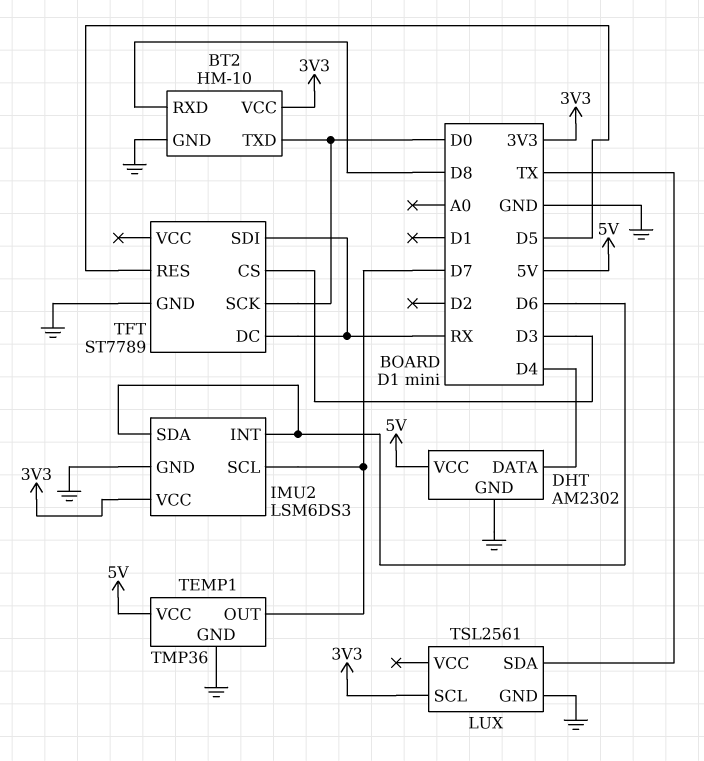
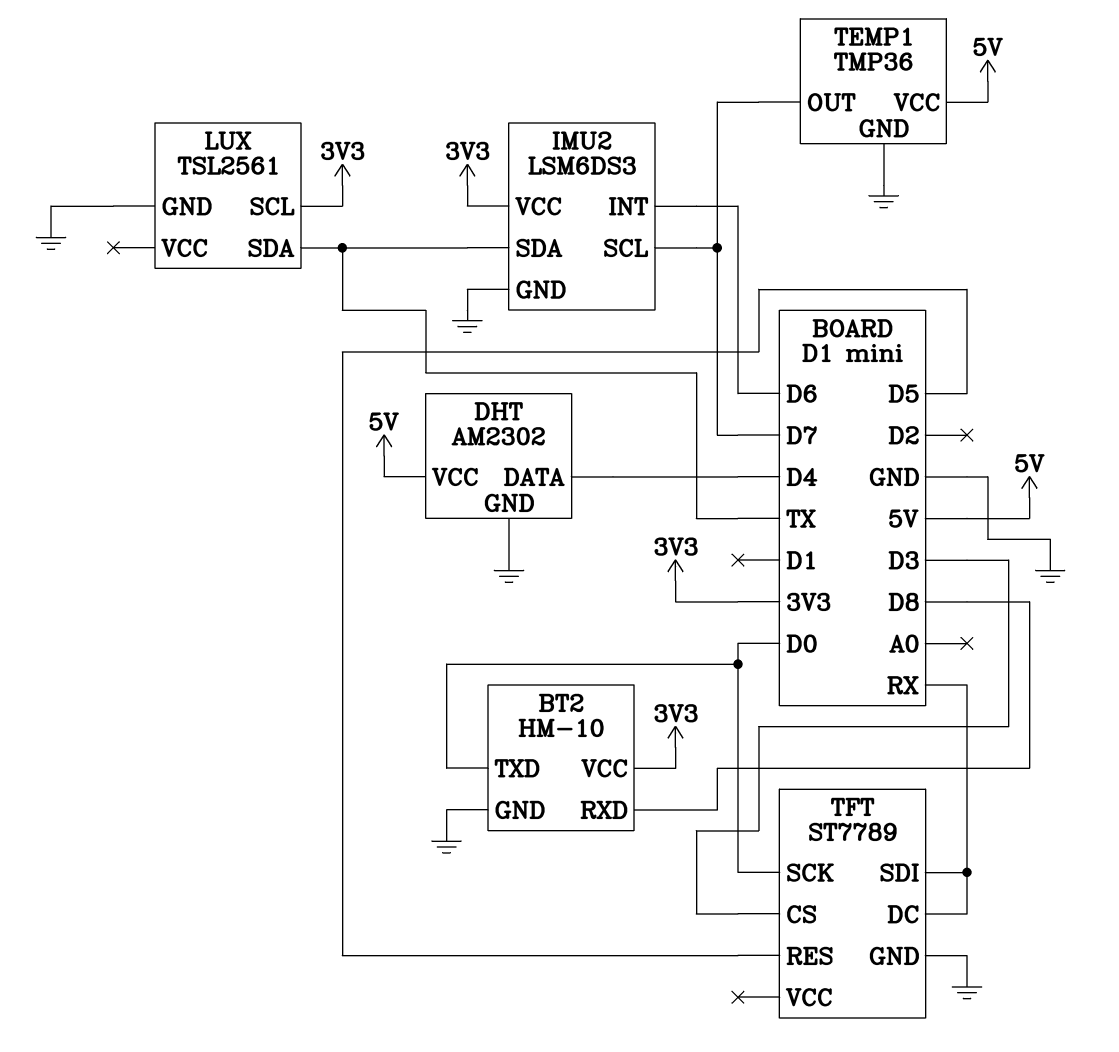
IMU2 pin SDA: D6 -> TX

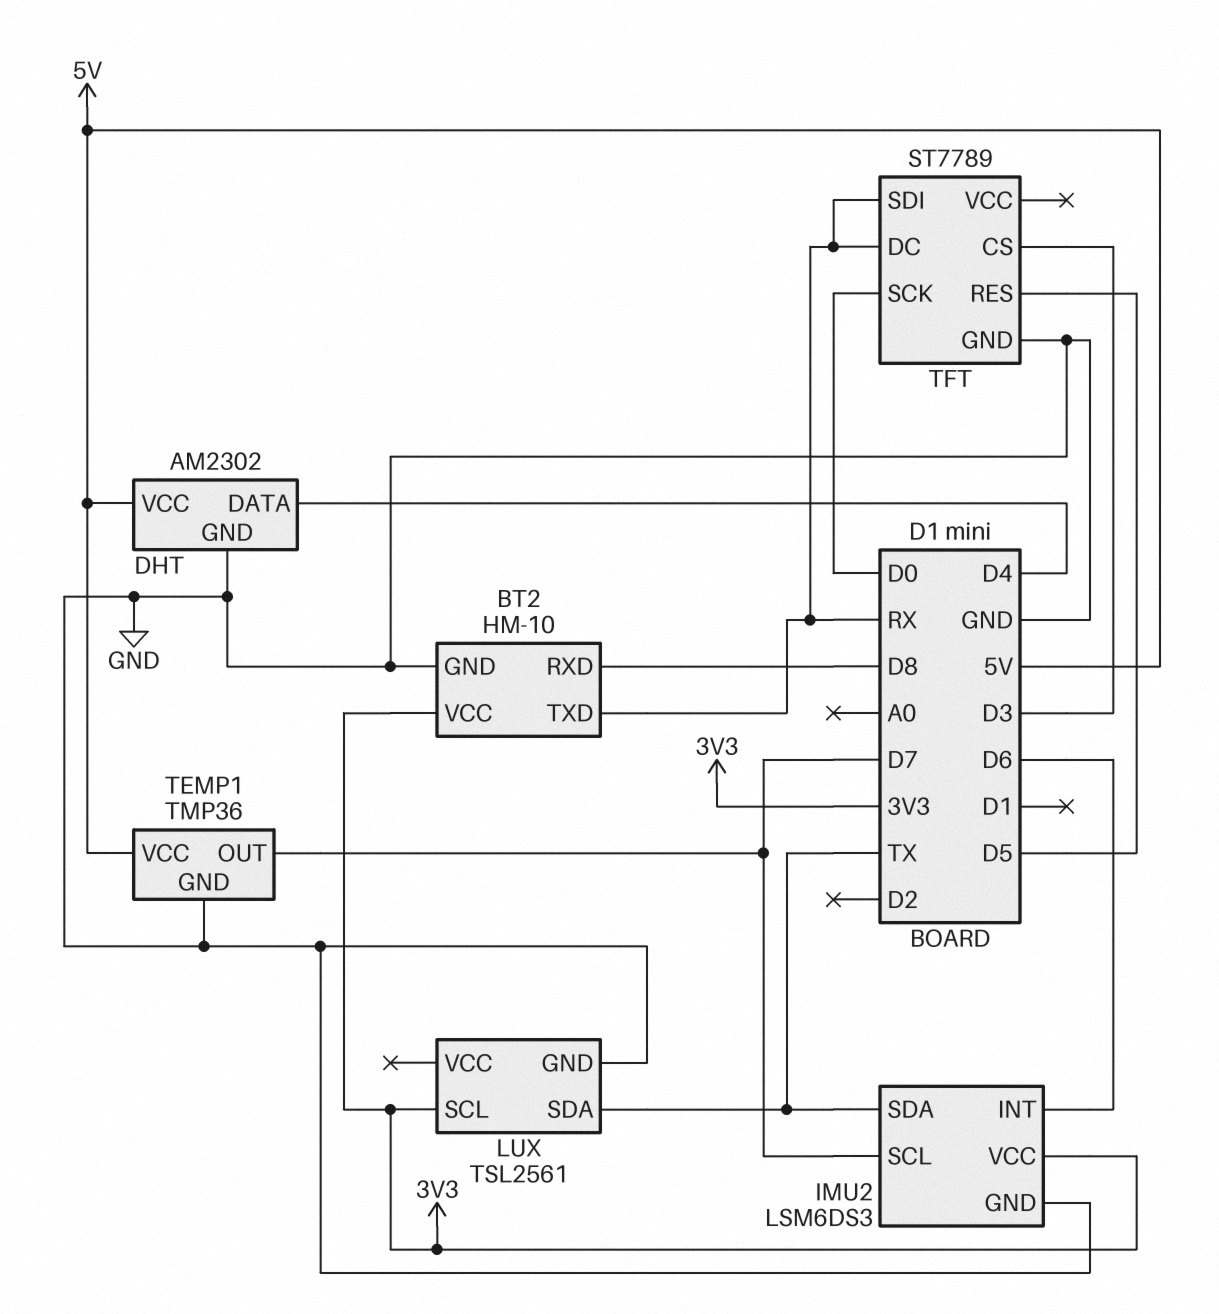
BT2 pin TXD: D0 -> RX

